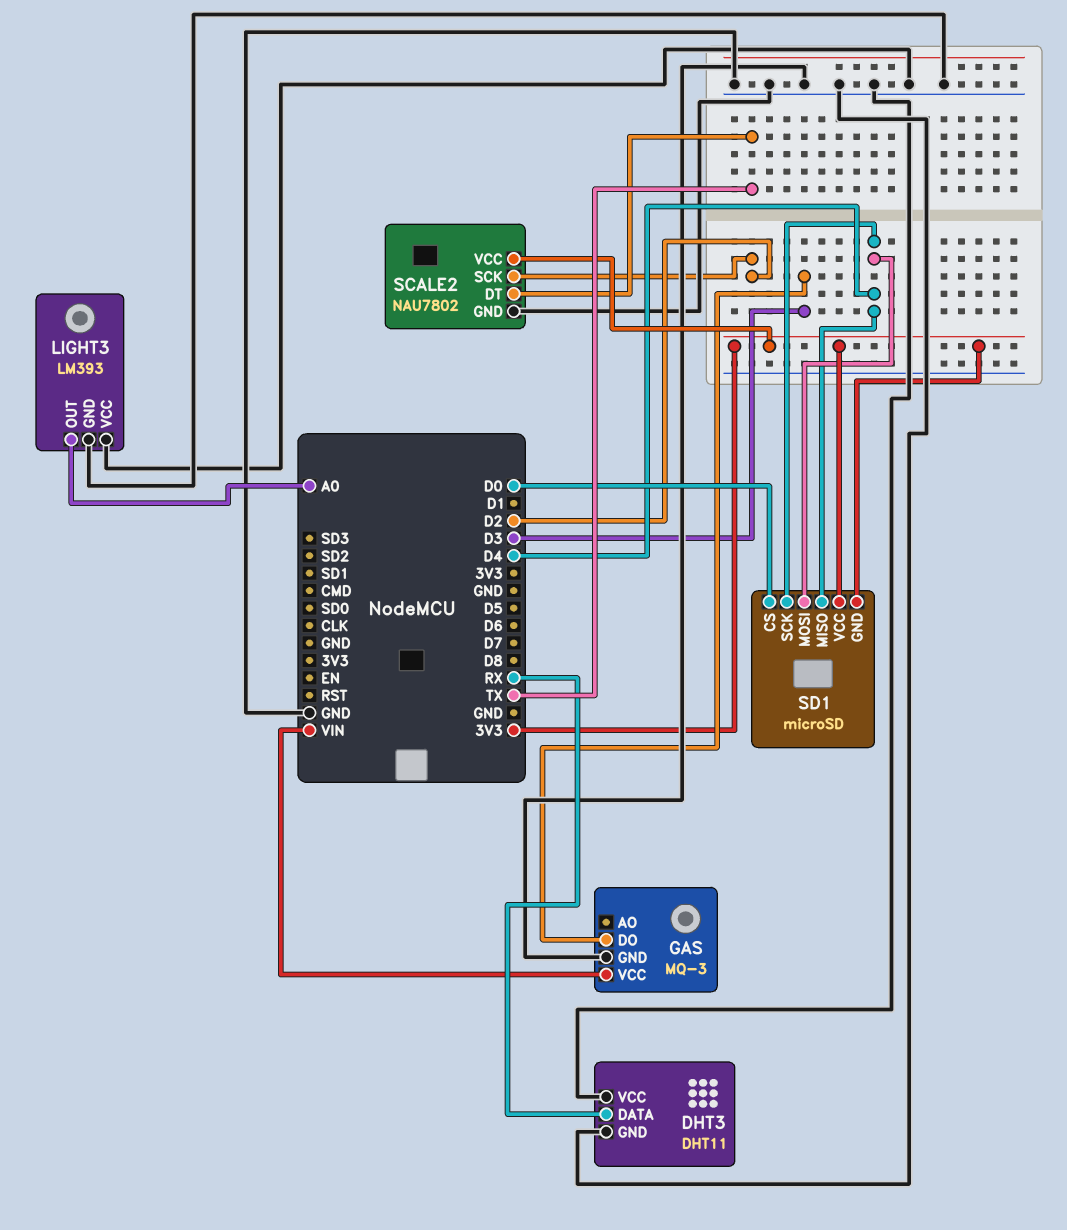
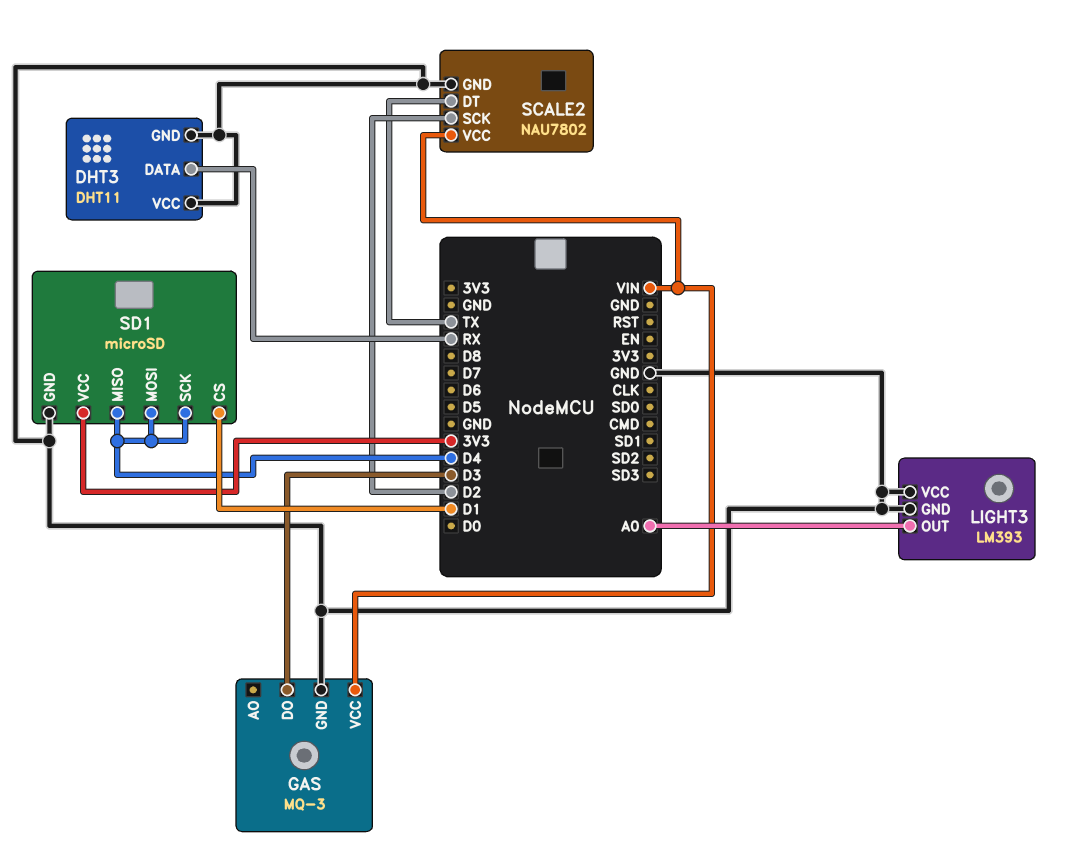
SCALE2 pin VCC: 3V3 -> VIN
SD1 pin CS: D0 -> D1
SD1 pin GND: 3V3 -> GND

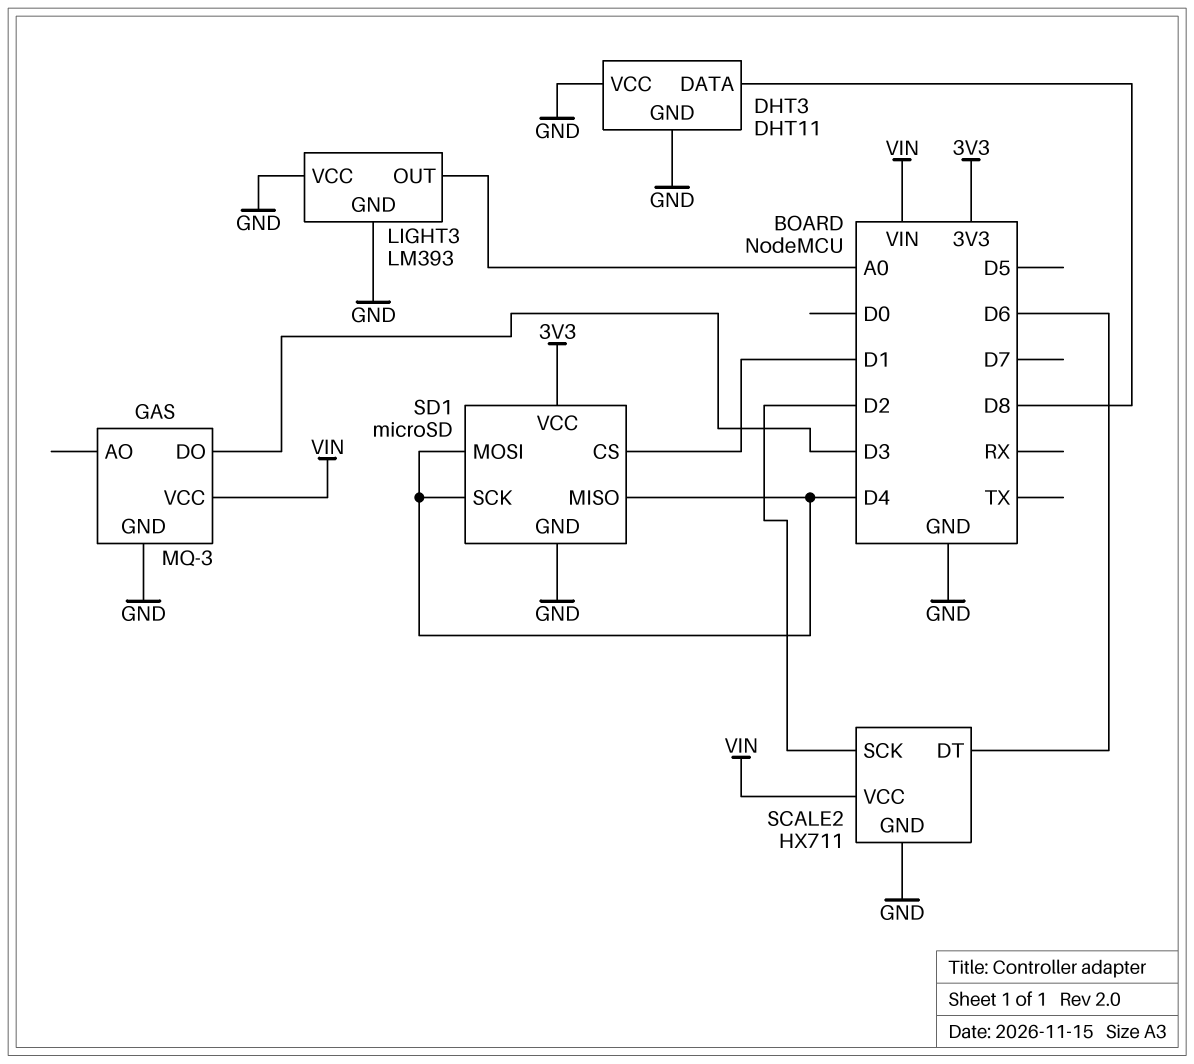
DHT3 pin DATA: RX -> D8
SCALE2: NAU7802 -> HX711
SCALE2 pin DT: TX -> D6

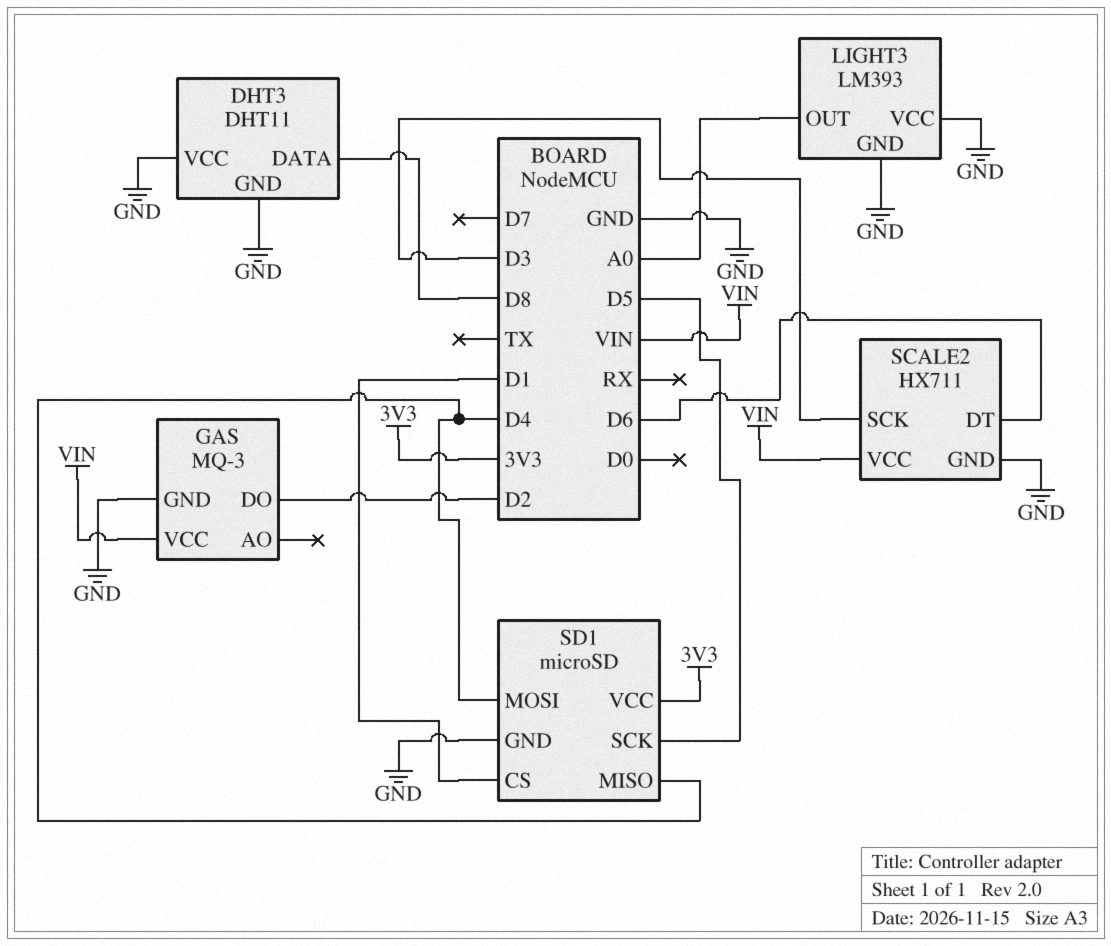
GAS pin DO: D3 -> D2
SCALE2 pin SCK: D2 -> D3
SD1 pin SCK: D4 -> D5

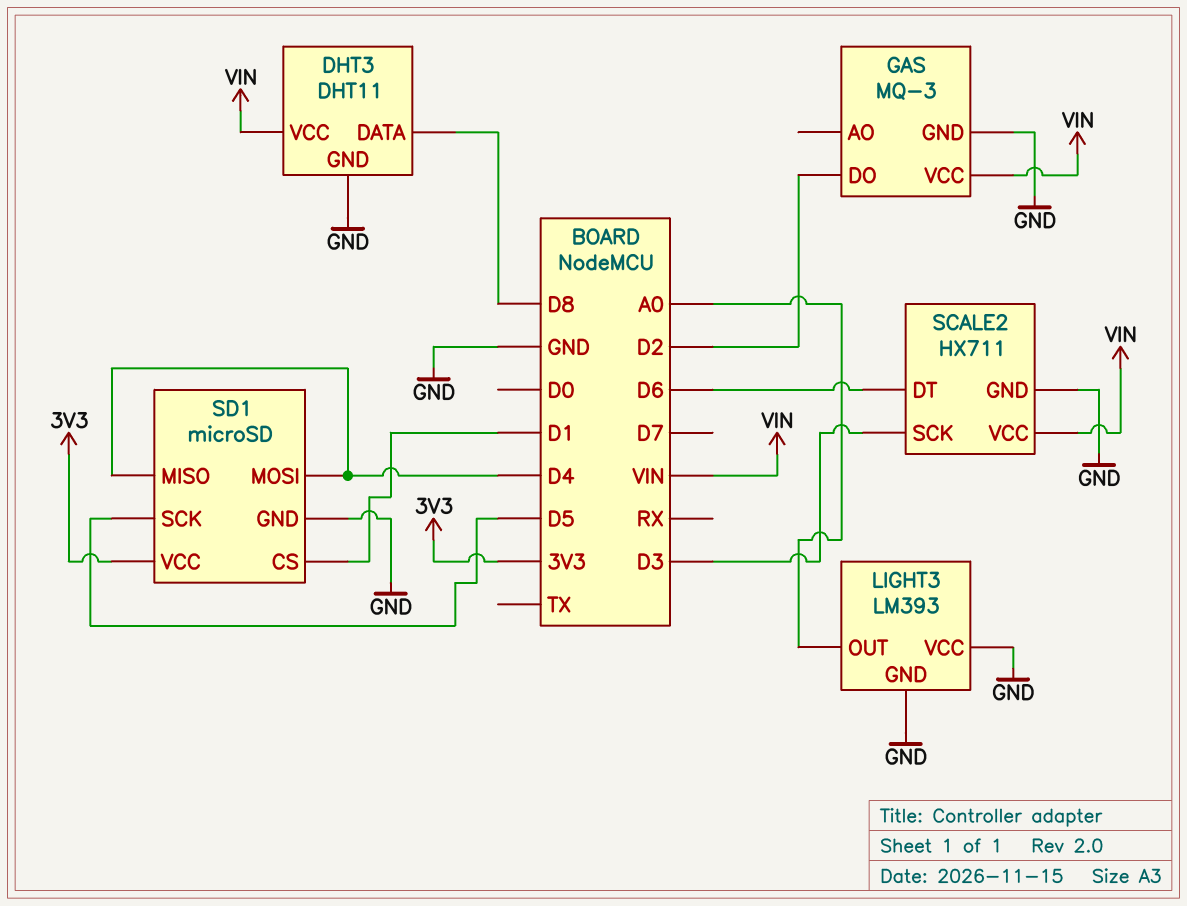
DHT3 pin VCC: GND -> VIN

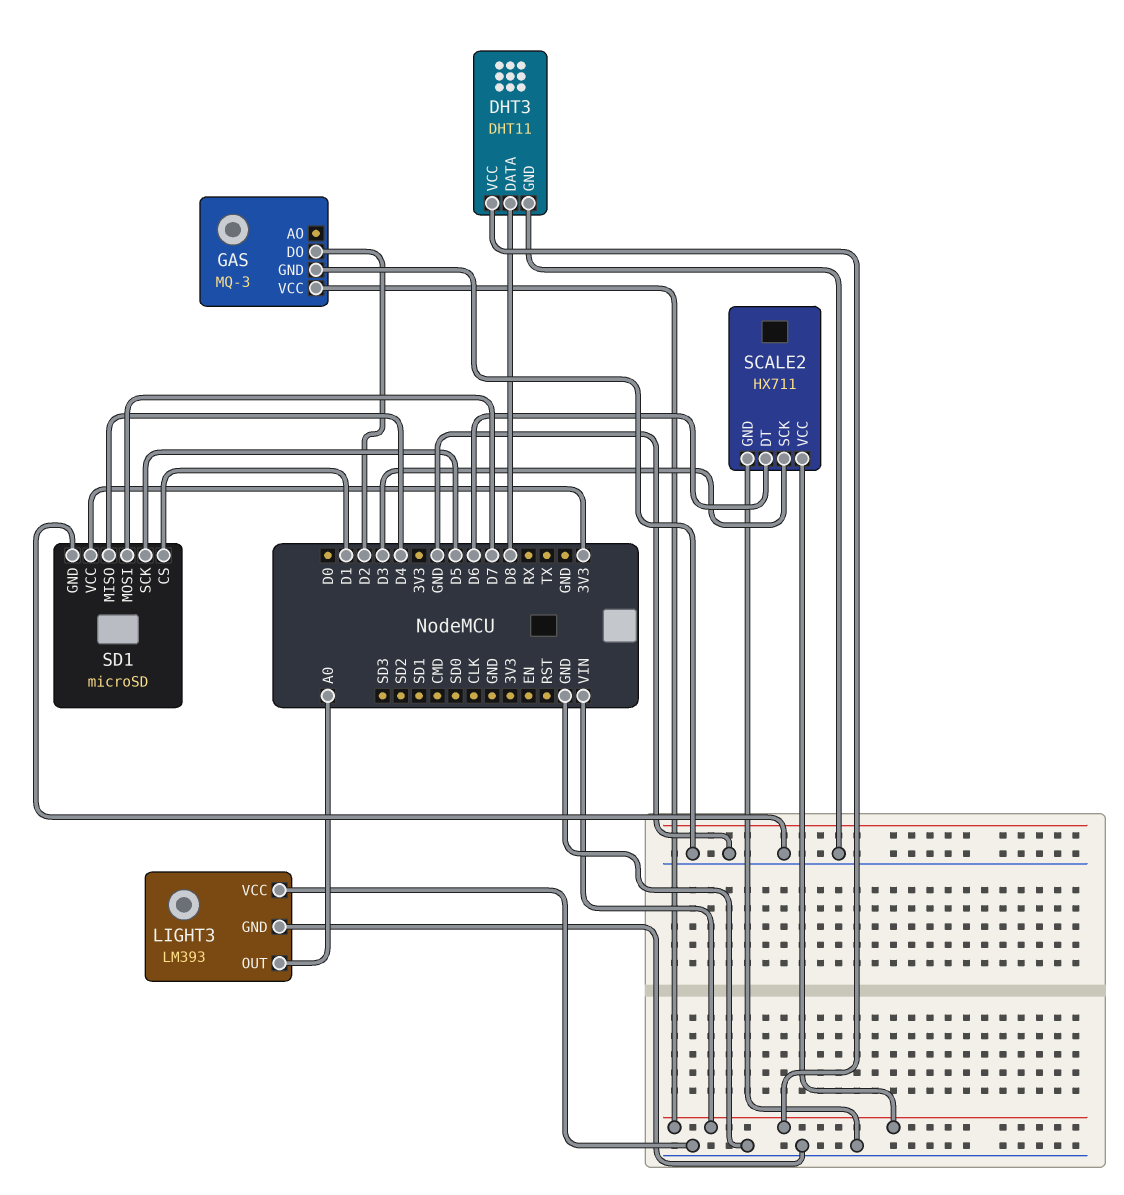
SD1 pin MOSI: D4 -> D7

